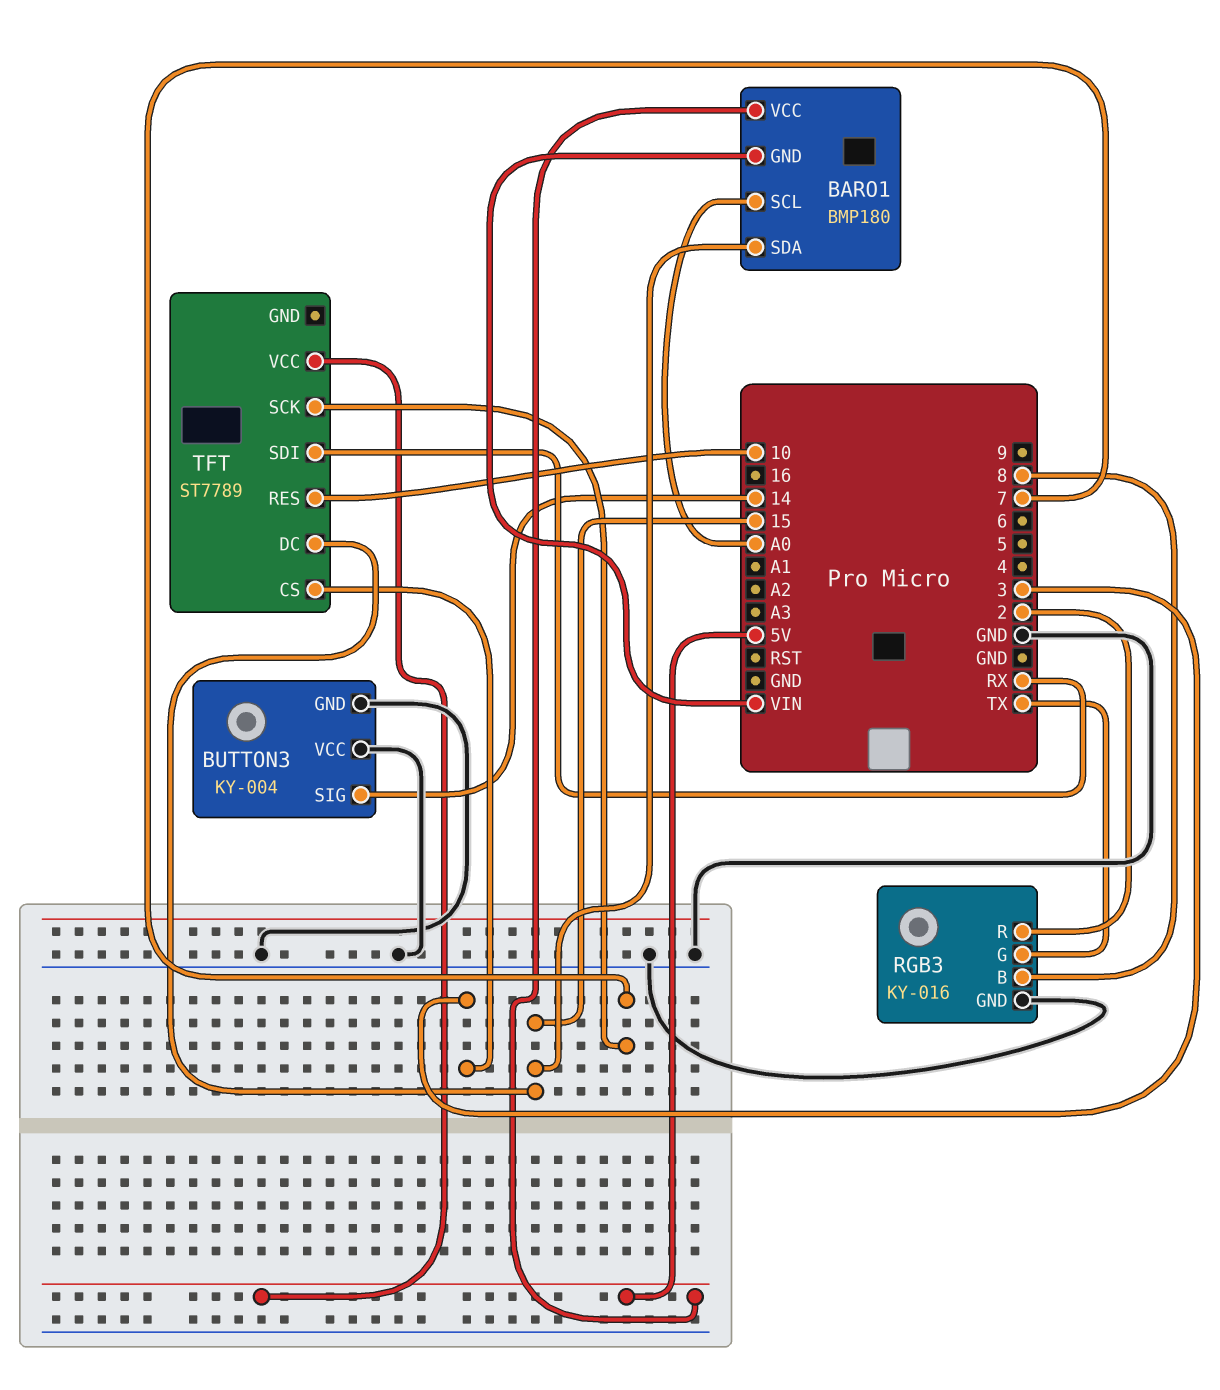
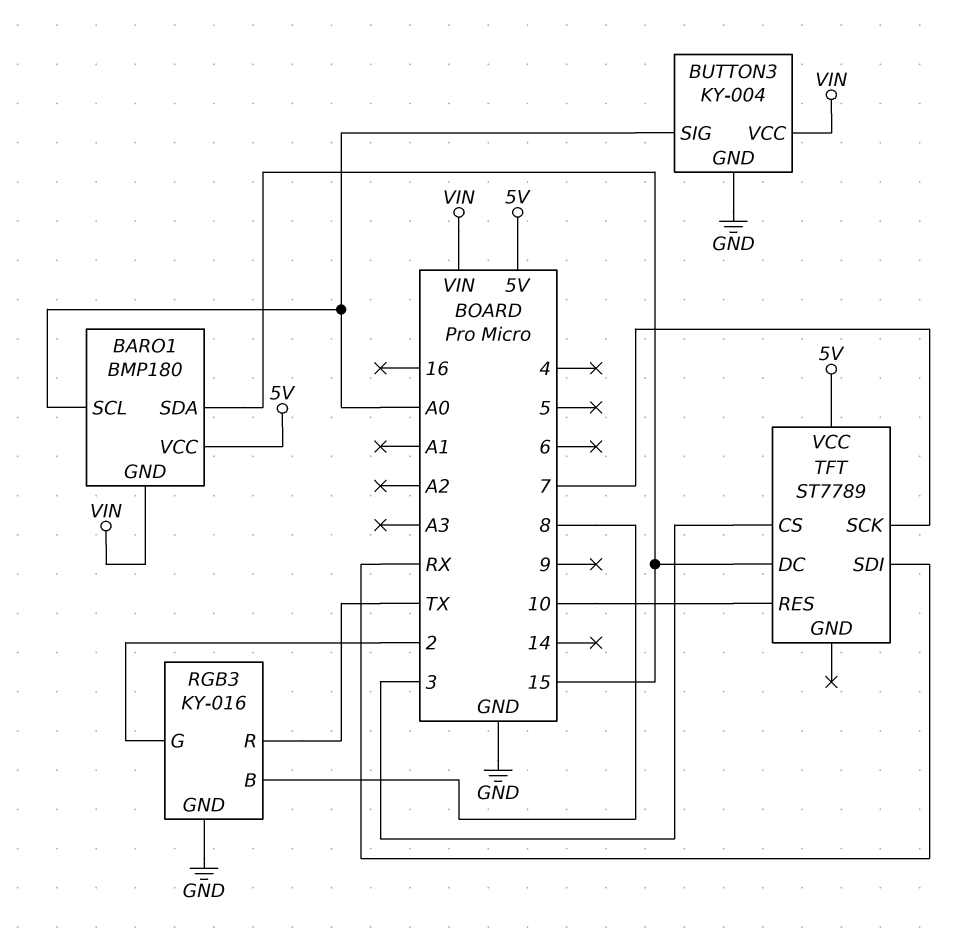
BUTTON3 pin SIG: 14 -> A0
BUTTON3 pin VCC: GND -> VIN
RGB3 pin G: TX -> 2
RGB3 pin R: 2 -> TX

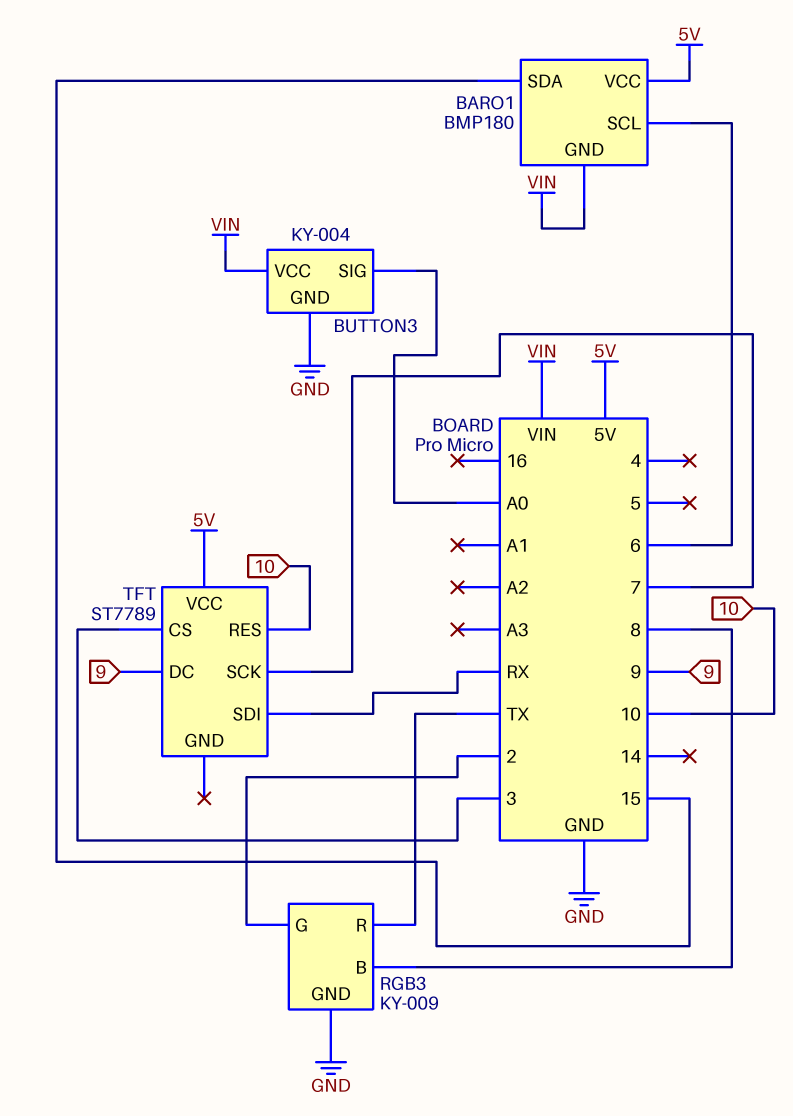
BARO1 pin SCL: A0 -> 6
RGB3: KY-016 -> KY-009
TFT pin DC: 15 -> 9

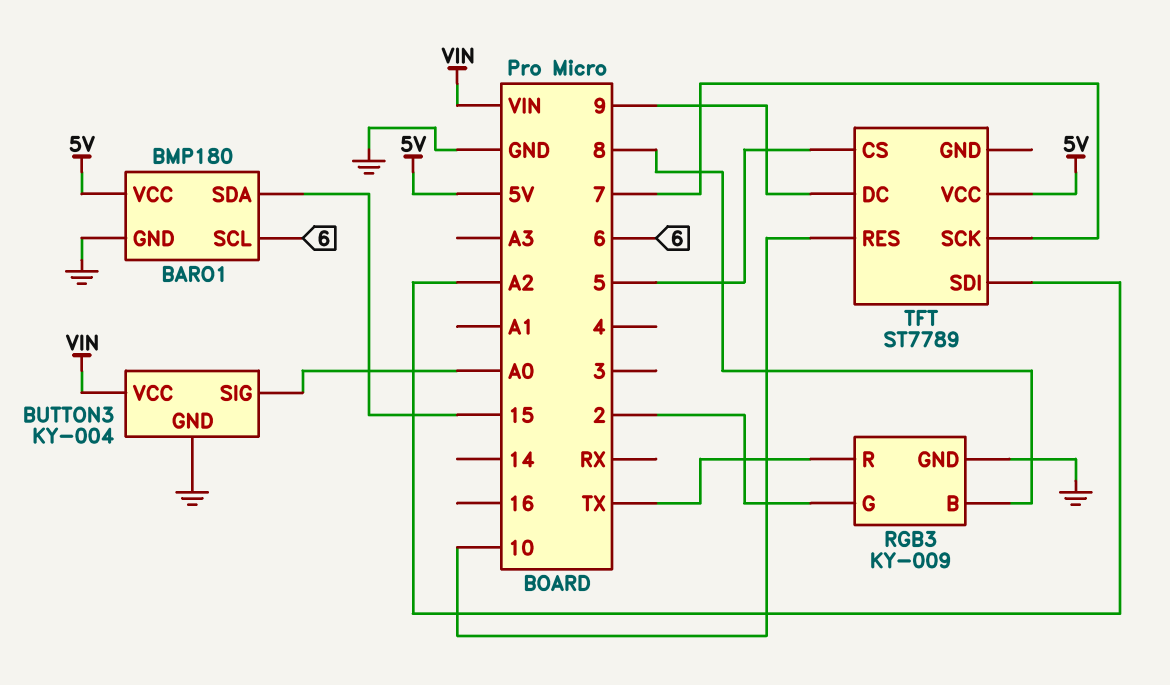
BARO1 pin GND: VIN -> GND
TFT pin CS: 3 -> 5
TFT pin SDI: RX -> A2

